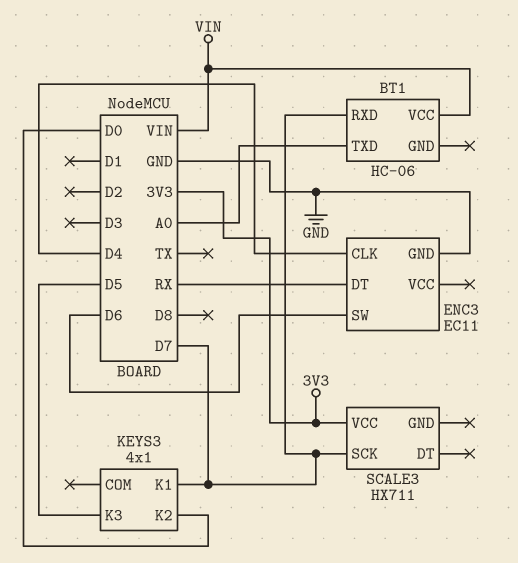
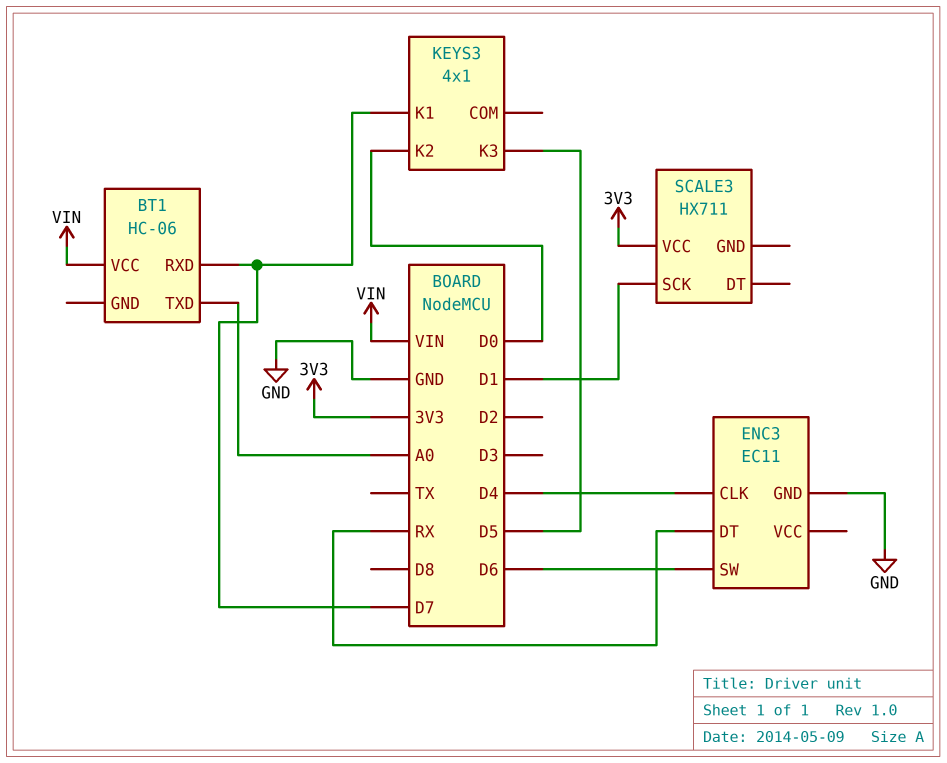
SCALE3 pin SCK: D7 -> D1

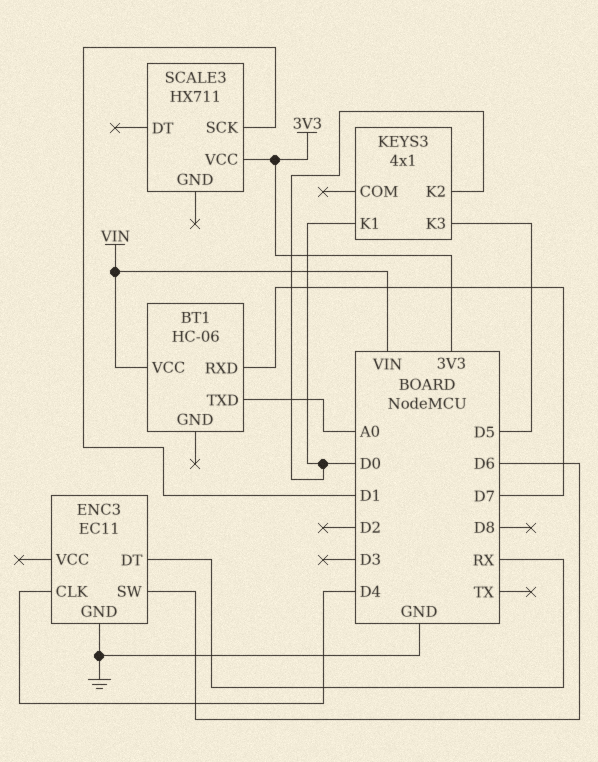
KEYS3 pin K1: D7 -> D0

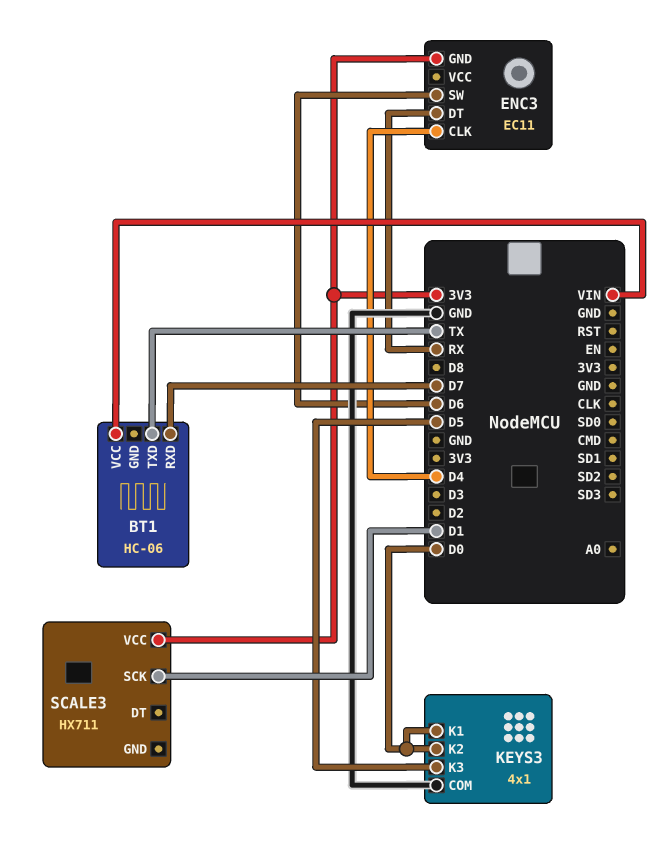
BT1 pin TXD: A0 -> TX
ENC3 pin GND: GND -> 3V3
KEYS3 pin COM: none -> GND

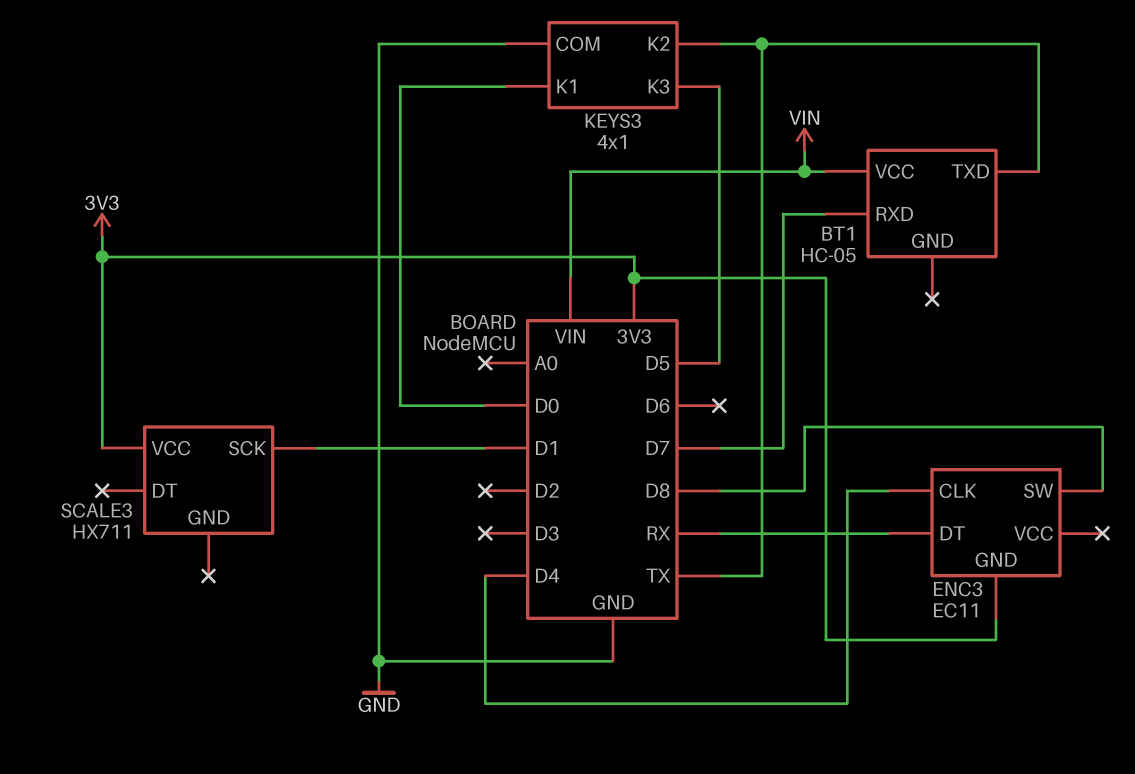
BT1: HC-06 -> HC-05
ENC3 pin SW: D6 -> D8
KEYS3 pin K2: D0 -> TX

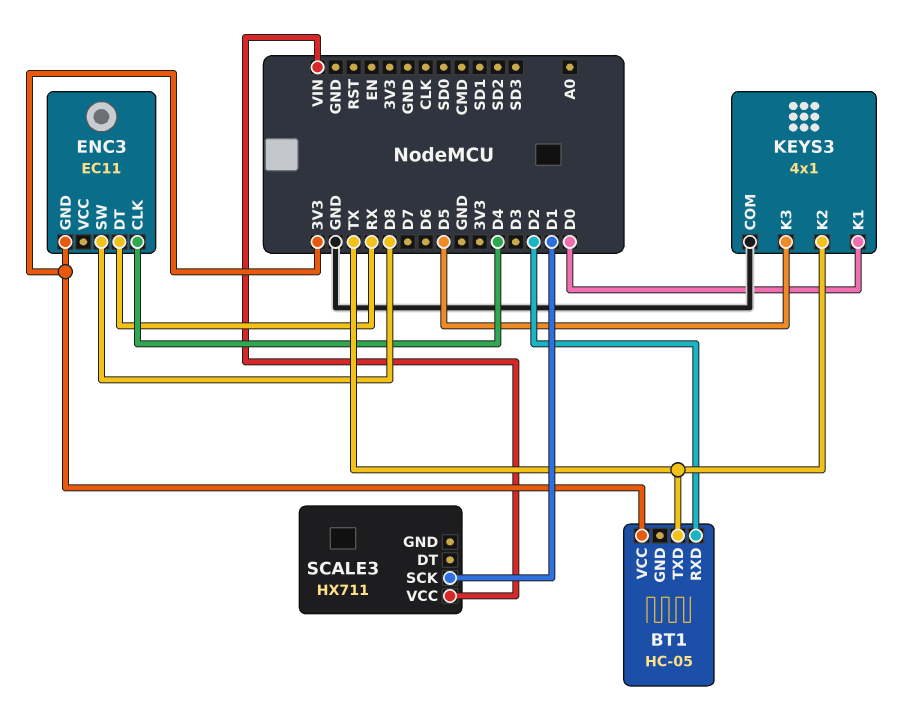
BT1 pin RXD: D7 -> D2
BT1 pin VCC: VIN -> 3V3
SCALE3 pin VCC: 3V3 -> VIN

